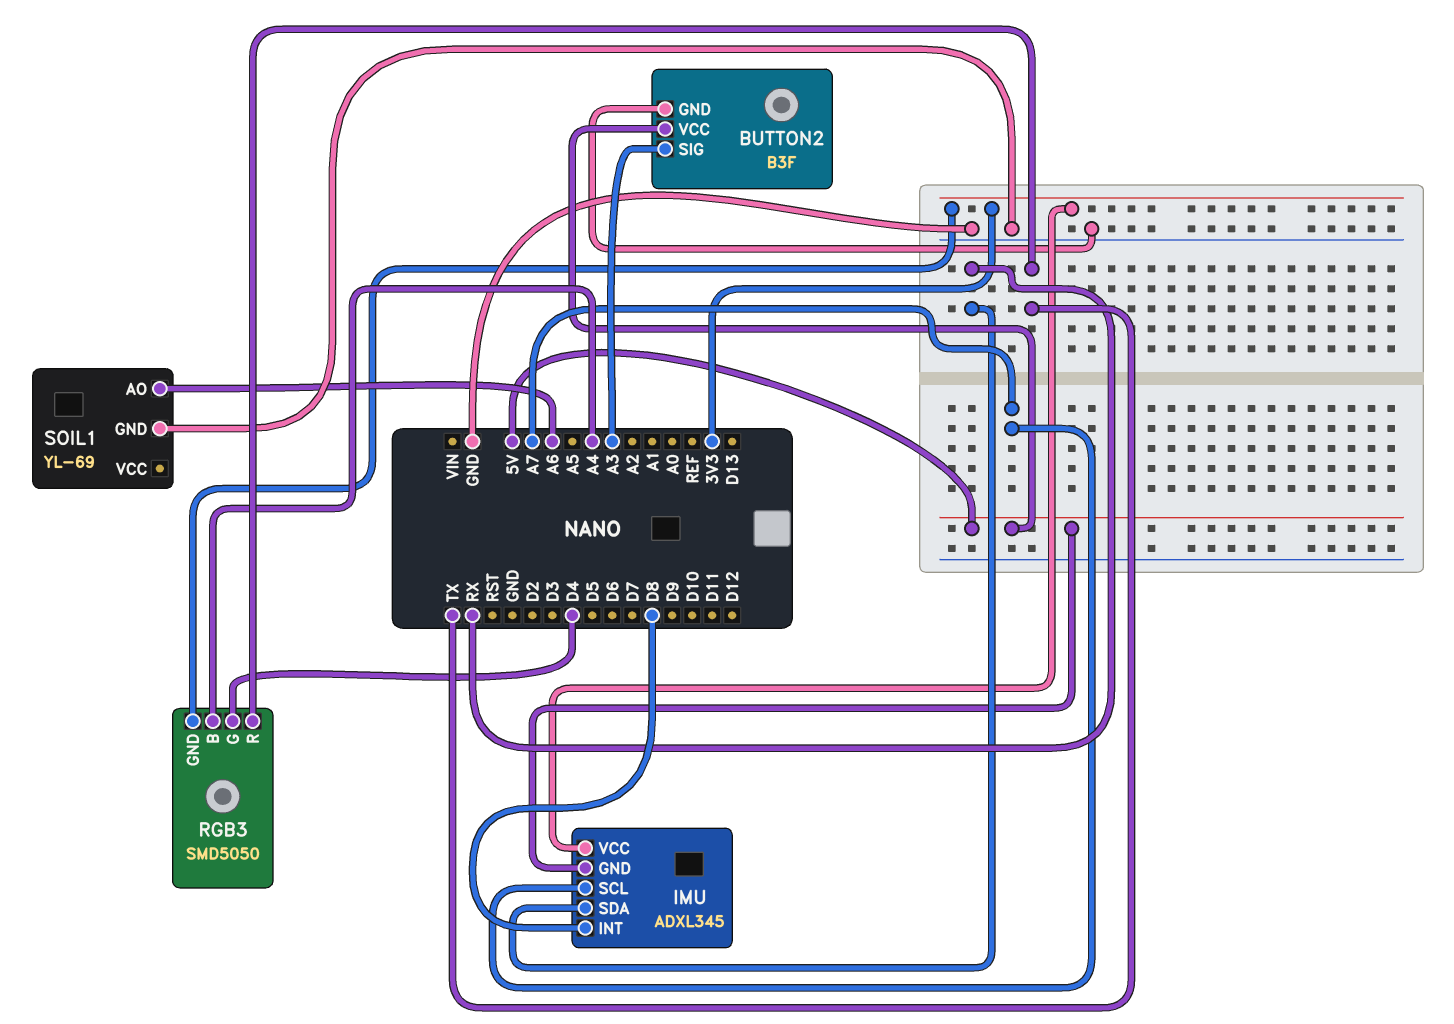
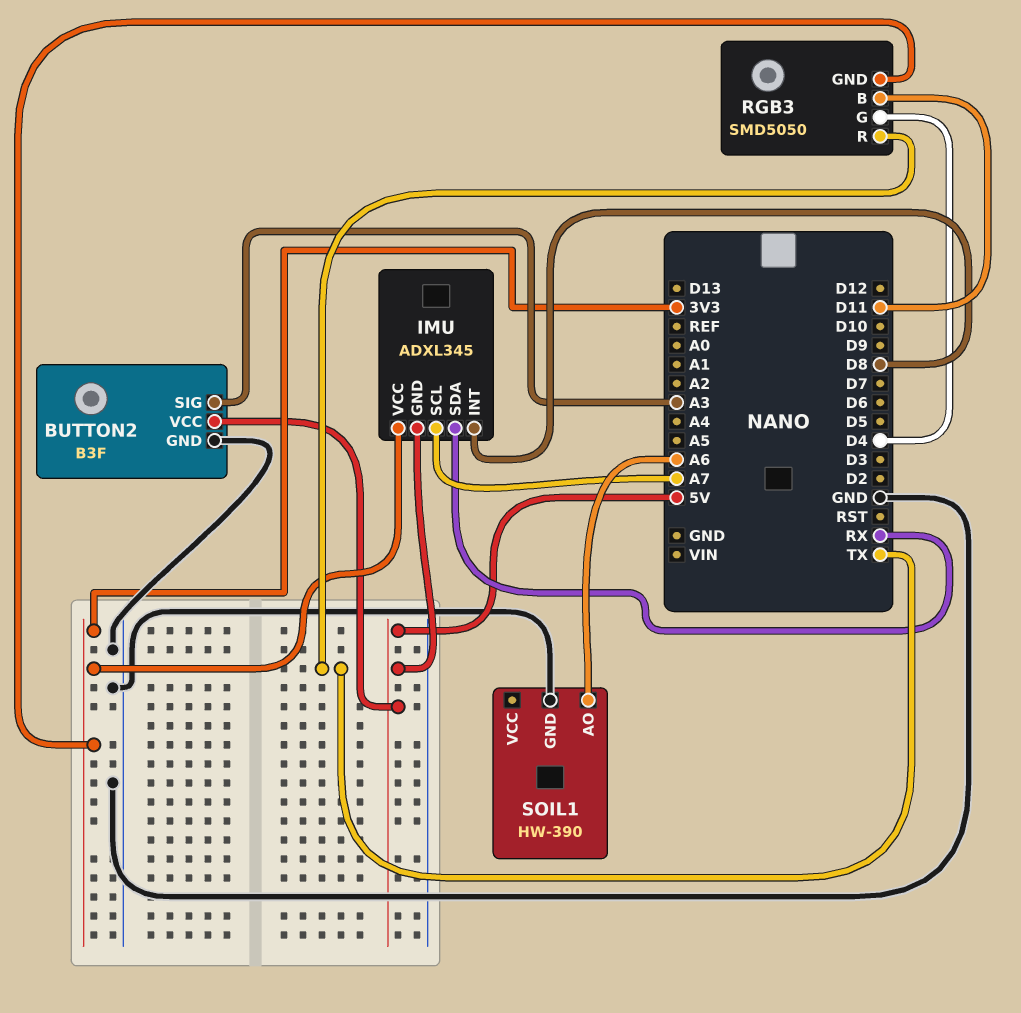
RGB3 pin B: A4 -> D11
SOIL1: YL-69 -> HW-390

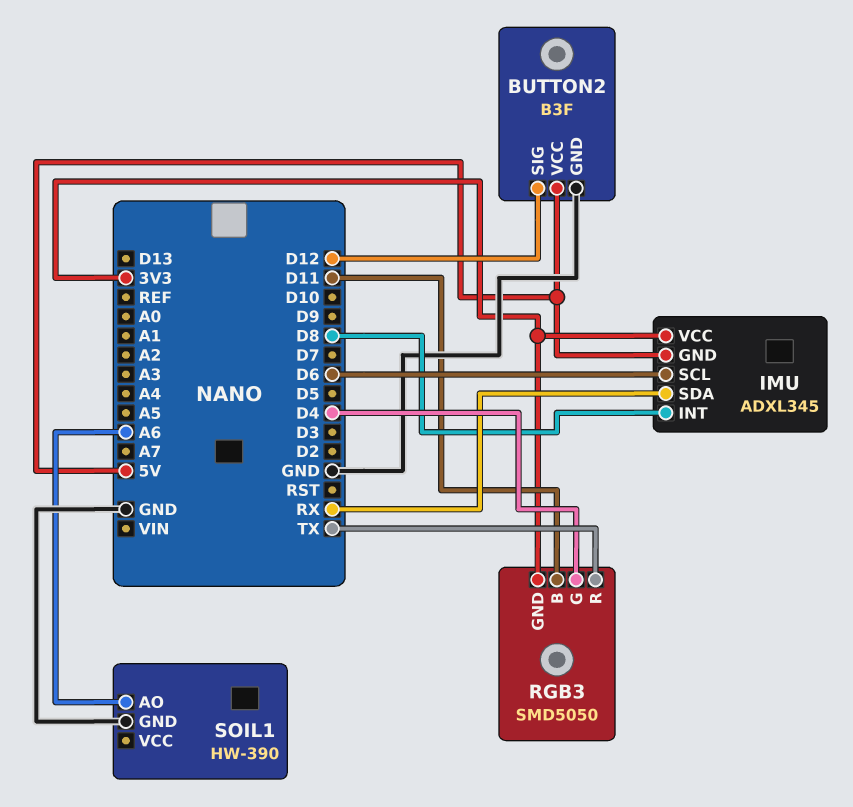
BUTTON2 pin SIG: A3 -> D12
IMU pin SCL: A7 -> D6

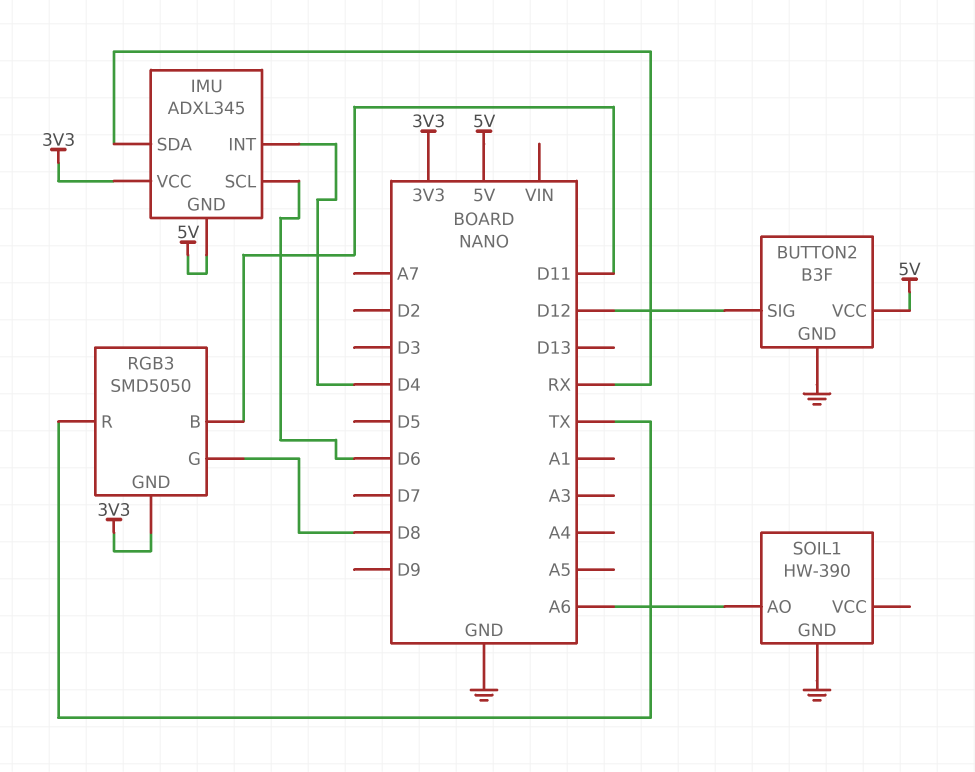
IMU pin INT: D8 -> D4
RGB3 pin G: D4 -> D8

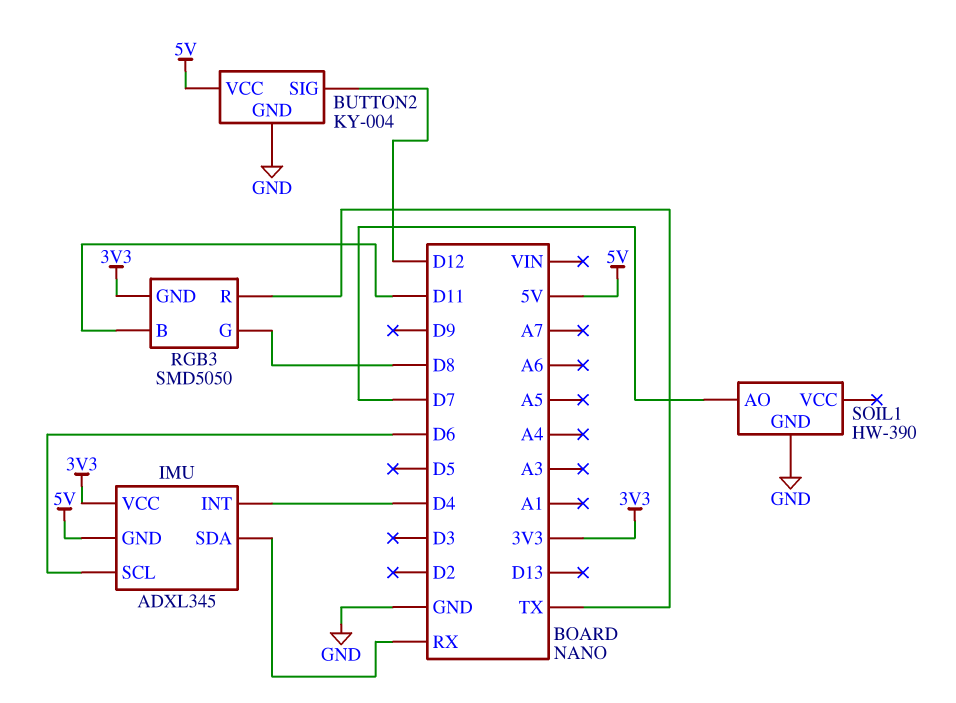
BUTTON2: B3F -> KY-004
SOIL1 pin AO: A6 -> D7

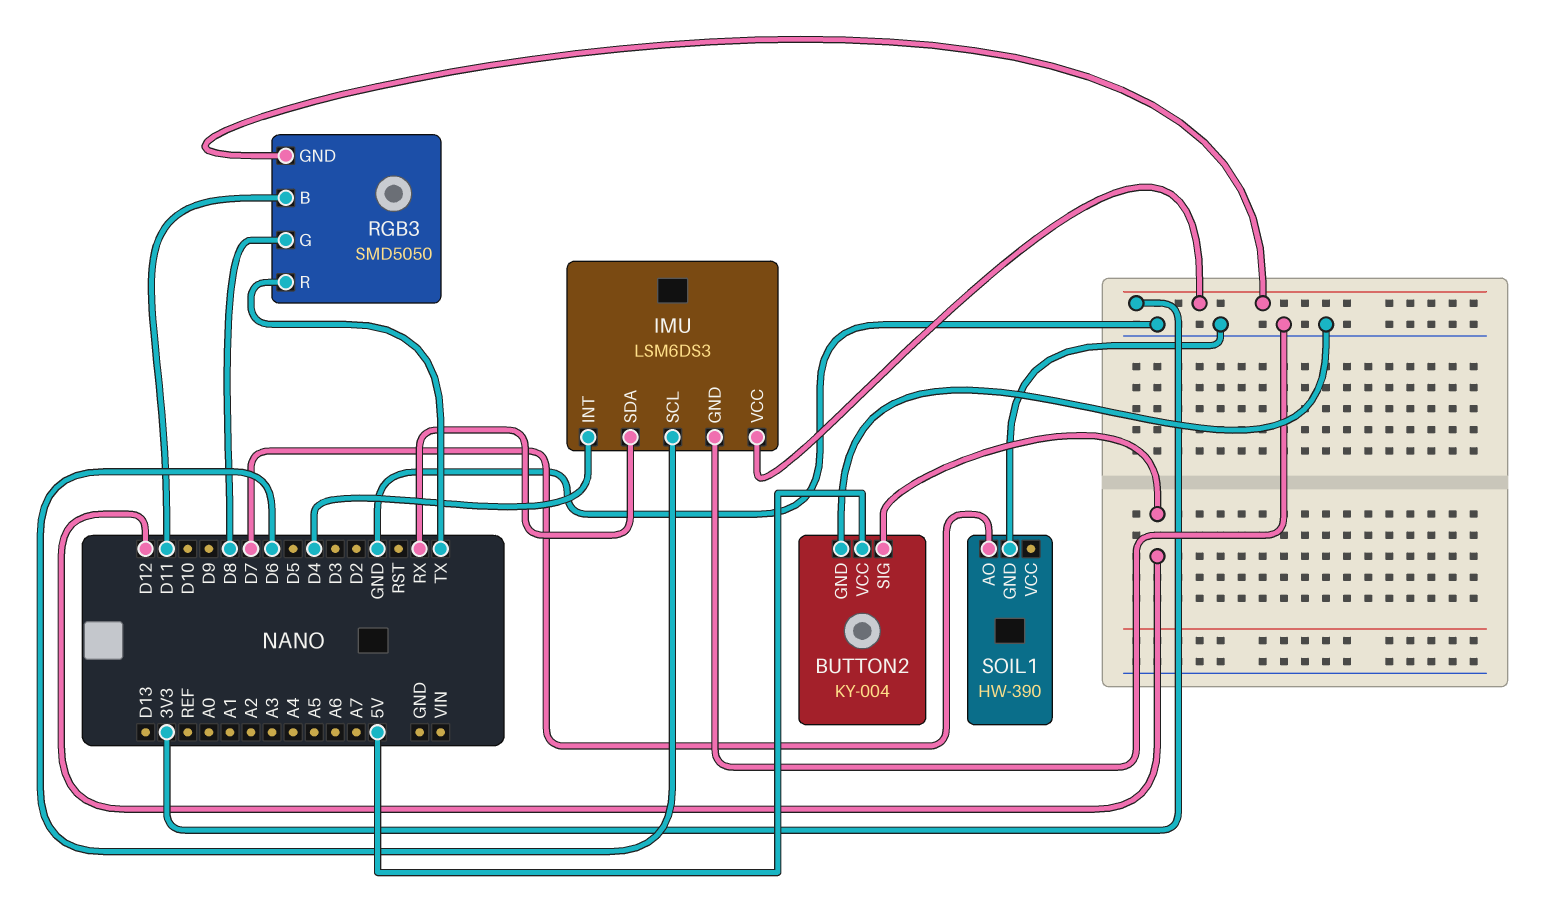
IMU: ADXL345 -> LSM6DS3
IMU pin GND: 5V -> GND

